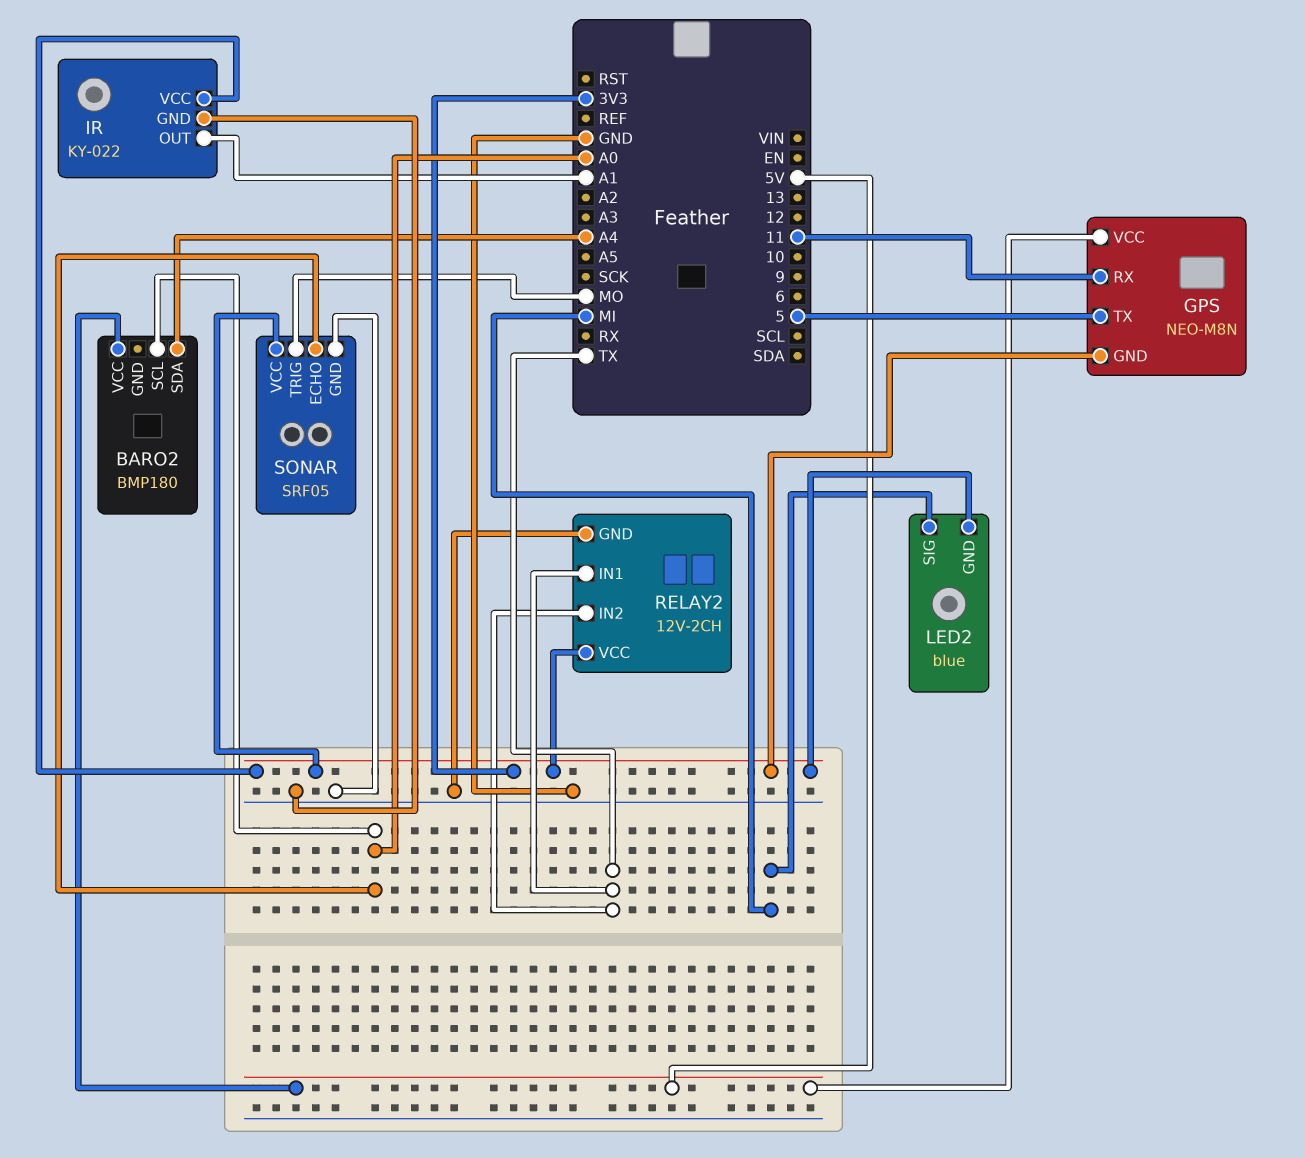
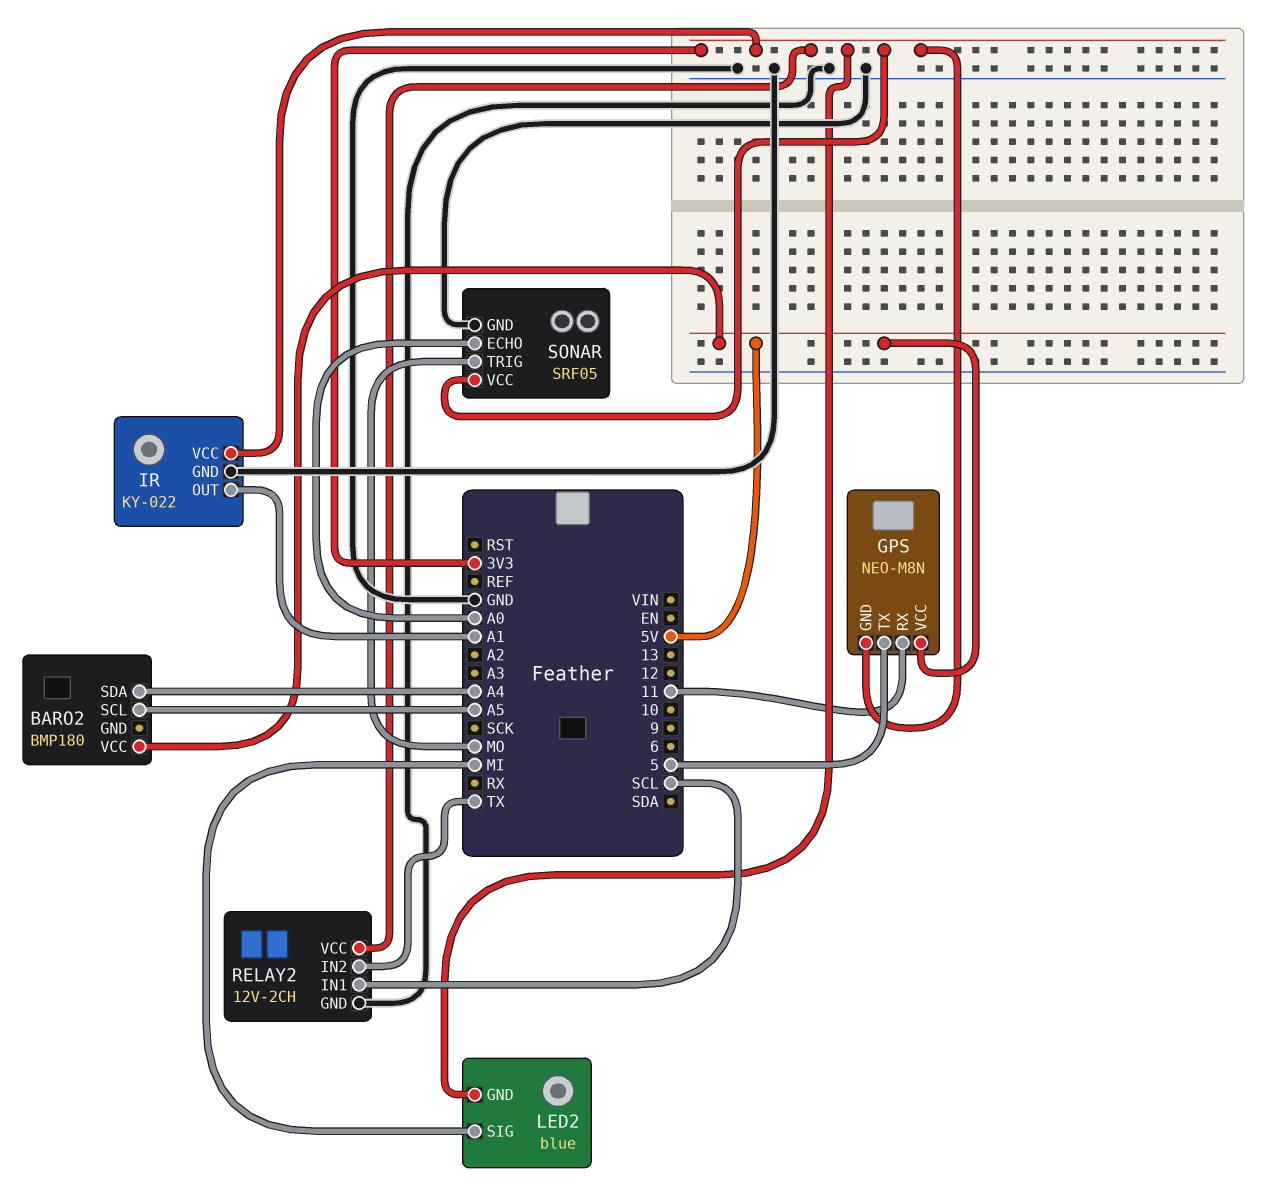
BARO2 pin SCL: A0 -> A5
RELAY2 pin IN1: TX -> SCL

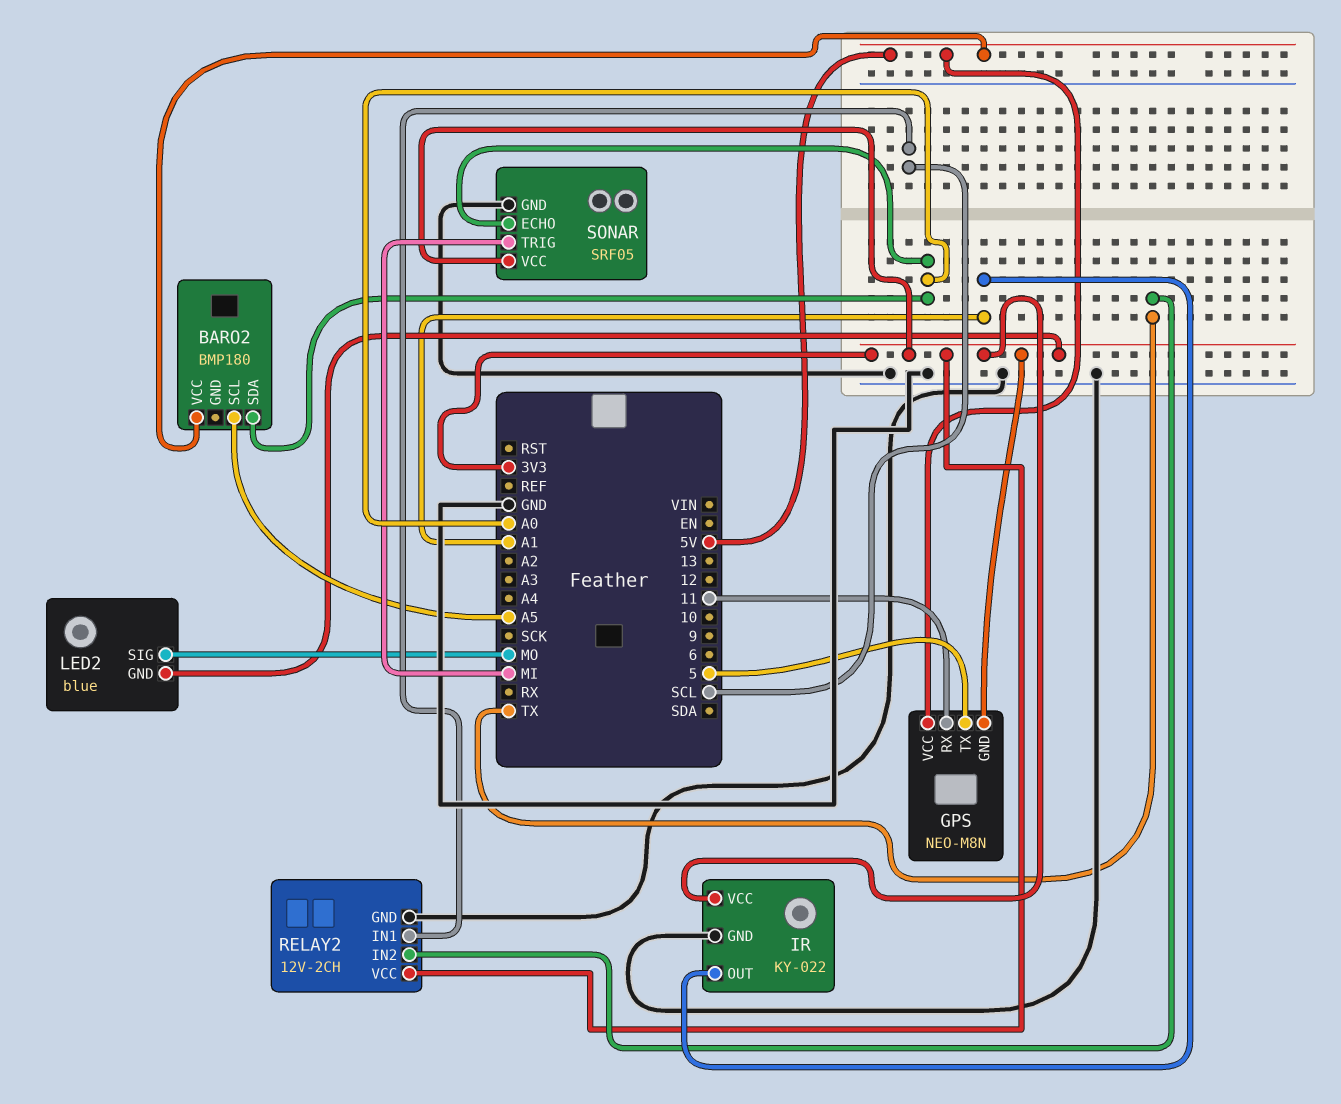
BARO2 pin SDA: A4 -> A0
LED2 pin SIG: MI -> MO
SONAR pin TRIG: MO -> MI

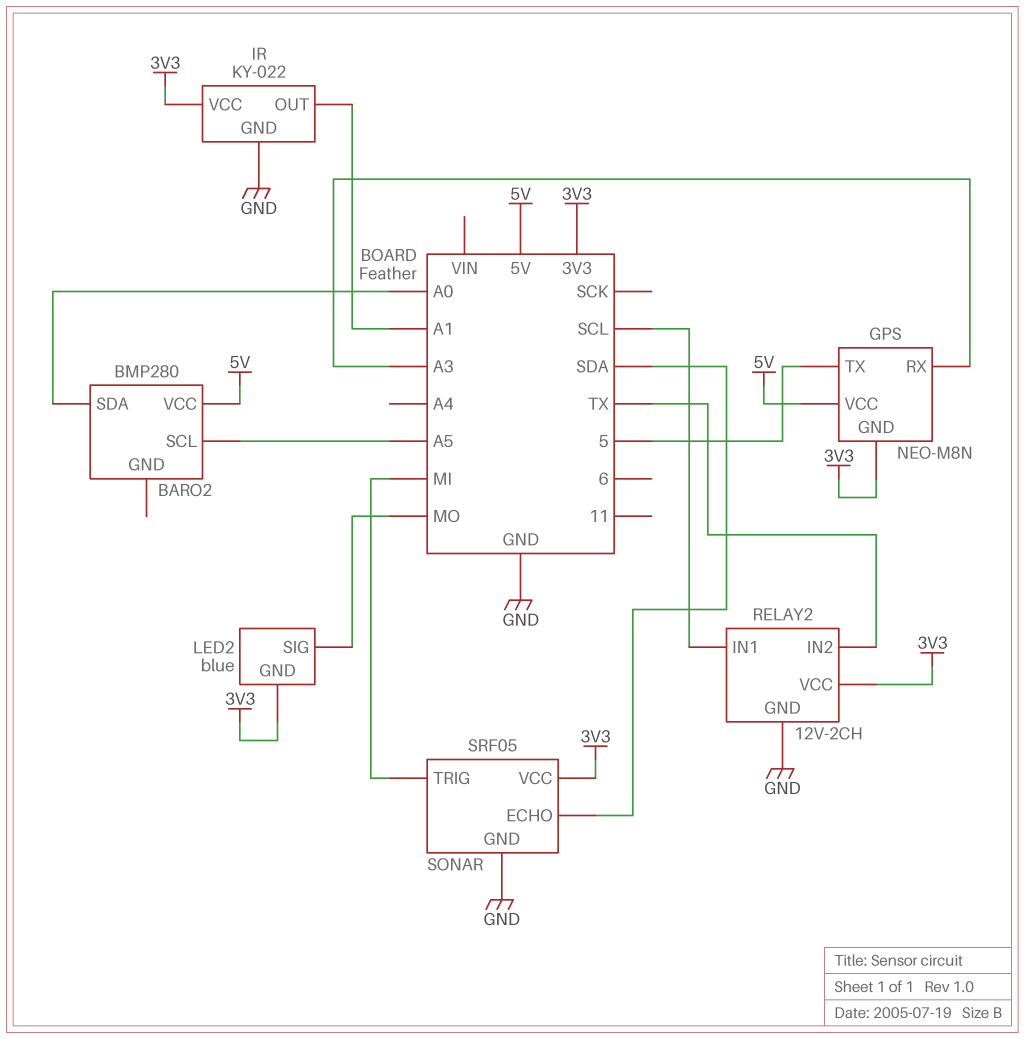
BARO2: BMP180 -> BMP280
GPS pin RX: 11 -> A3
SONAR pin ECHO: A0 -> SDA

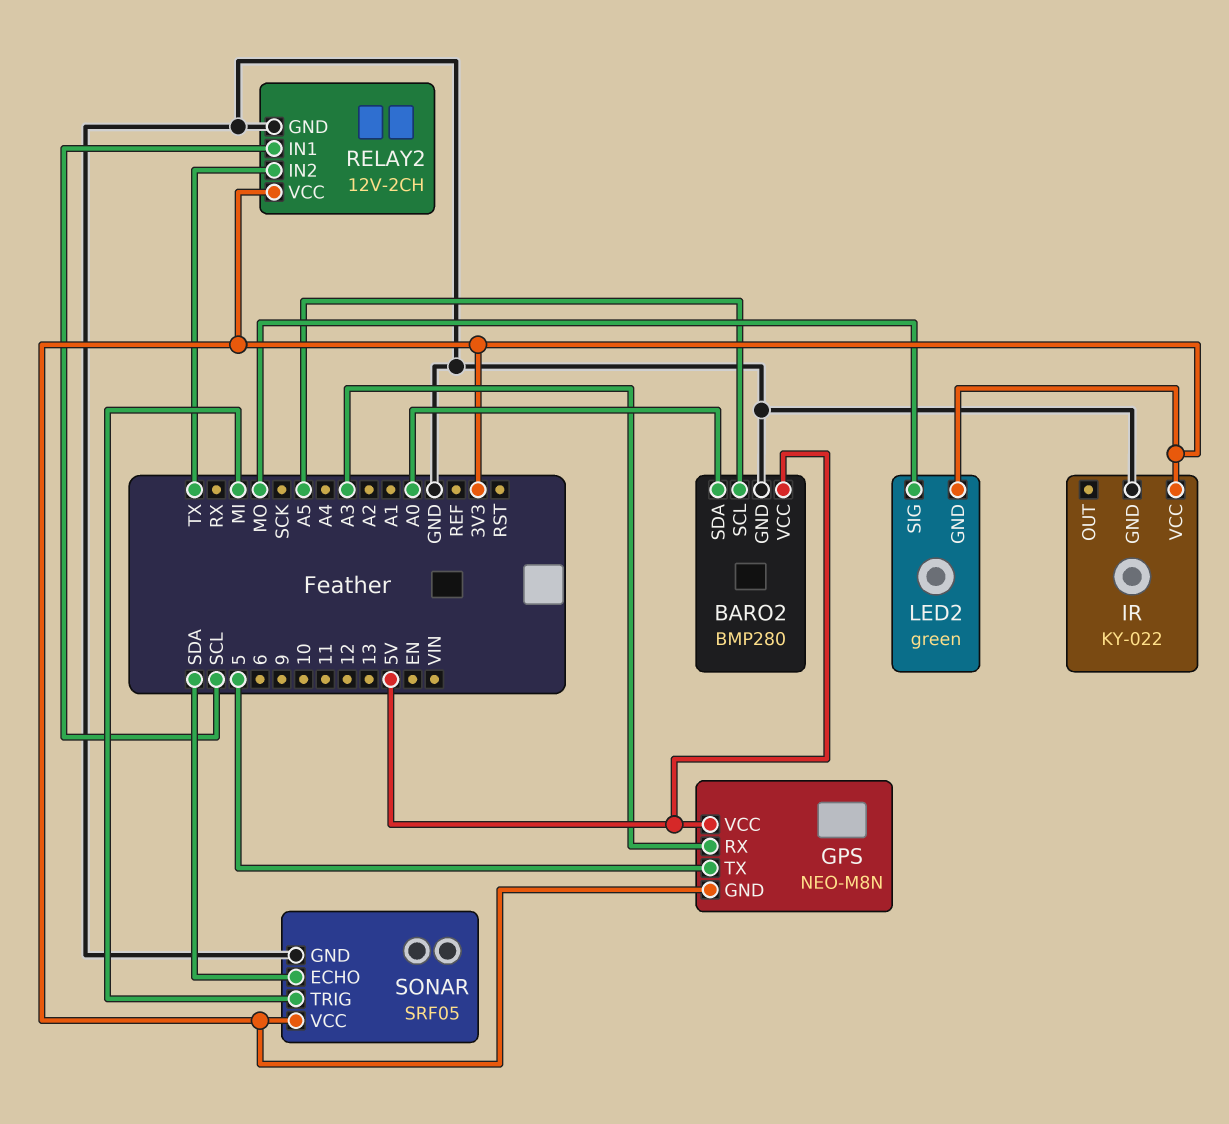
BARO2 pin GND: none -> GND
IR pin OUT: A1 -> none
LED2: blue -> green

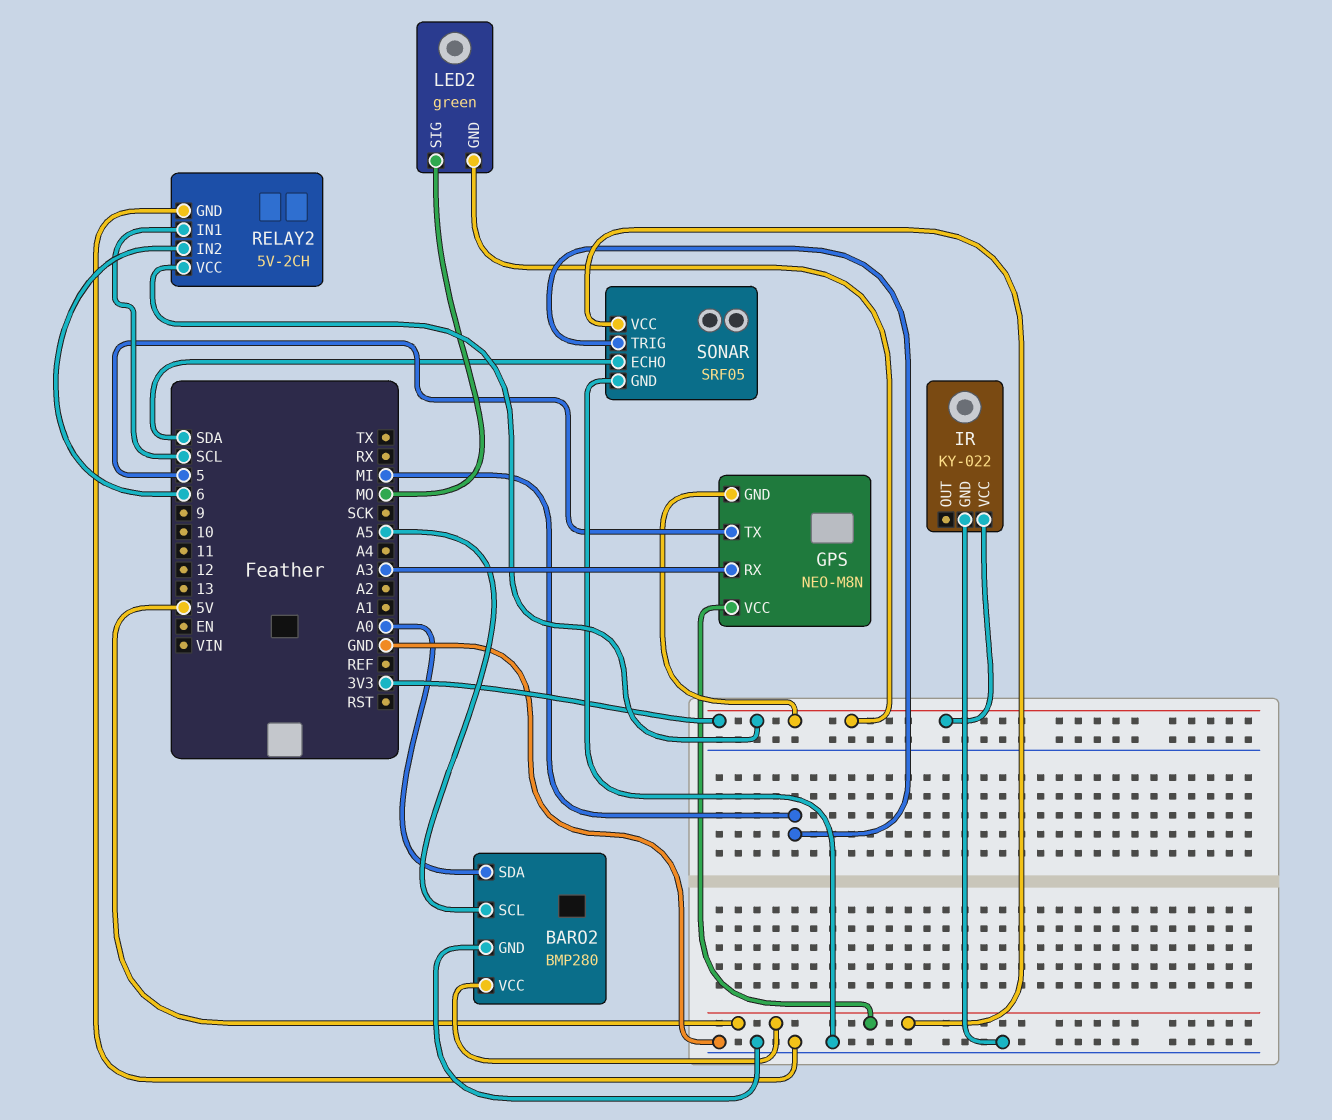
RELAY2: 12V-2CH -> 5V-2CH
RELAY2 pin IN2: TX -> 6
SONAR pin VCC: 3V3 -> 5V

